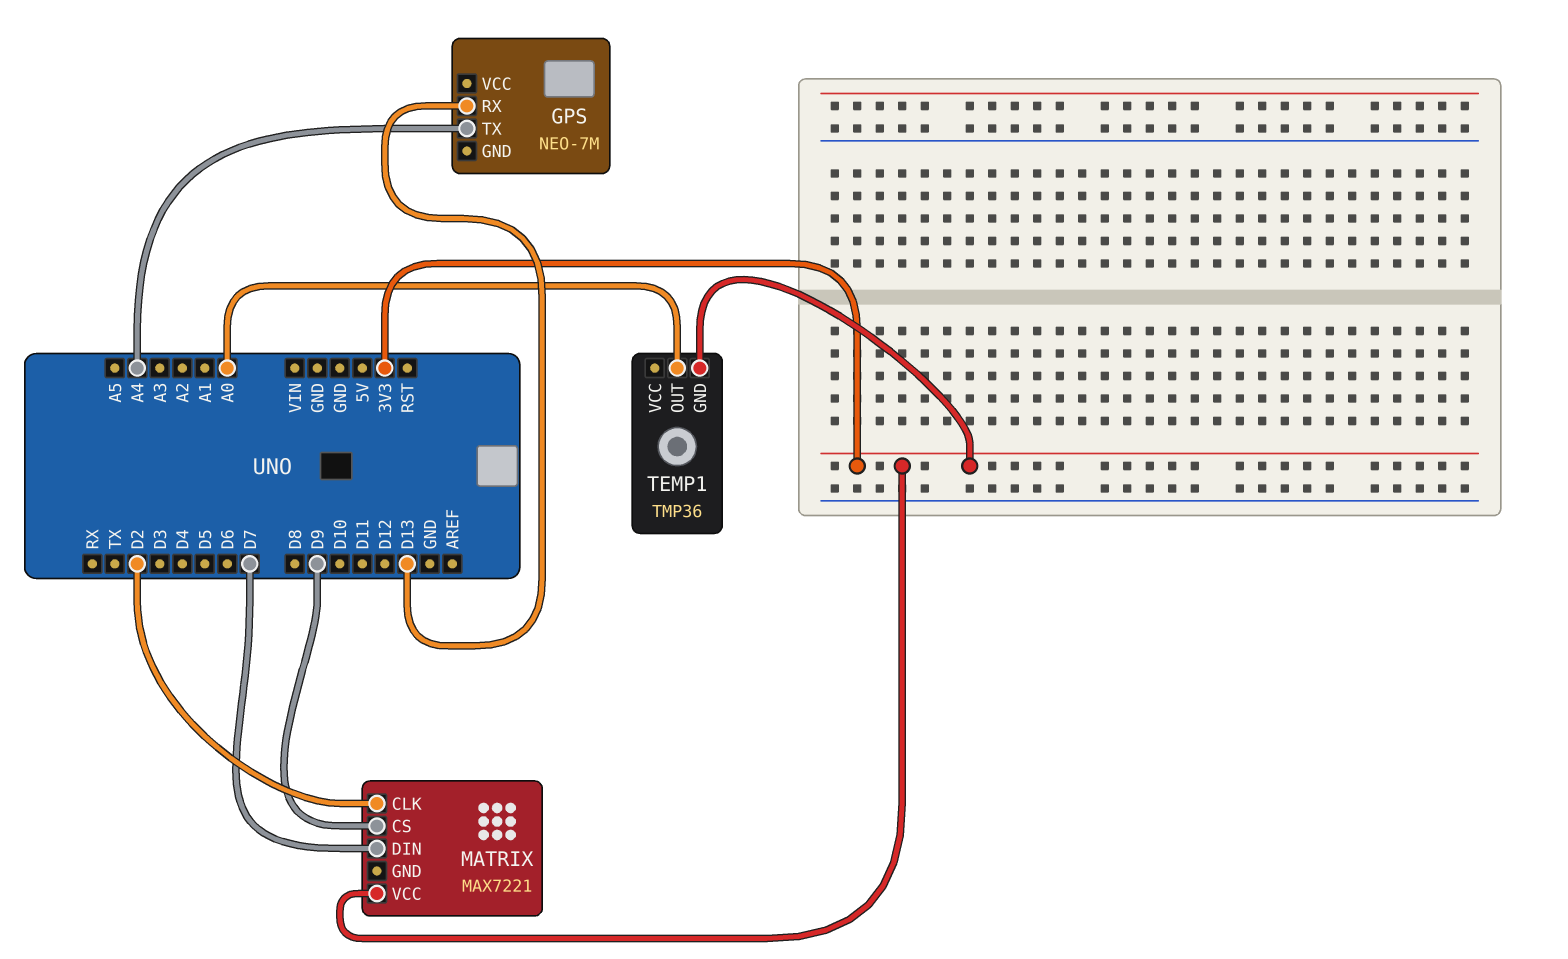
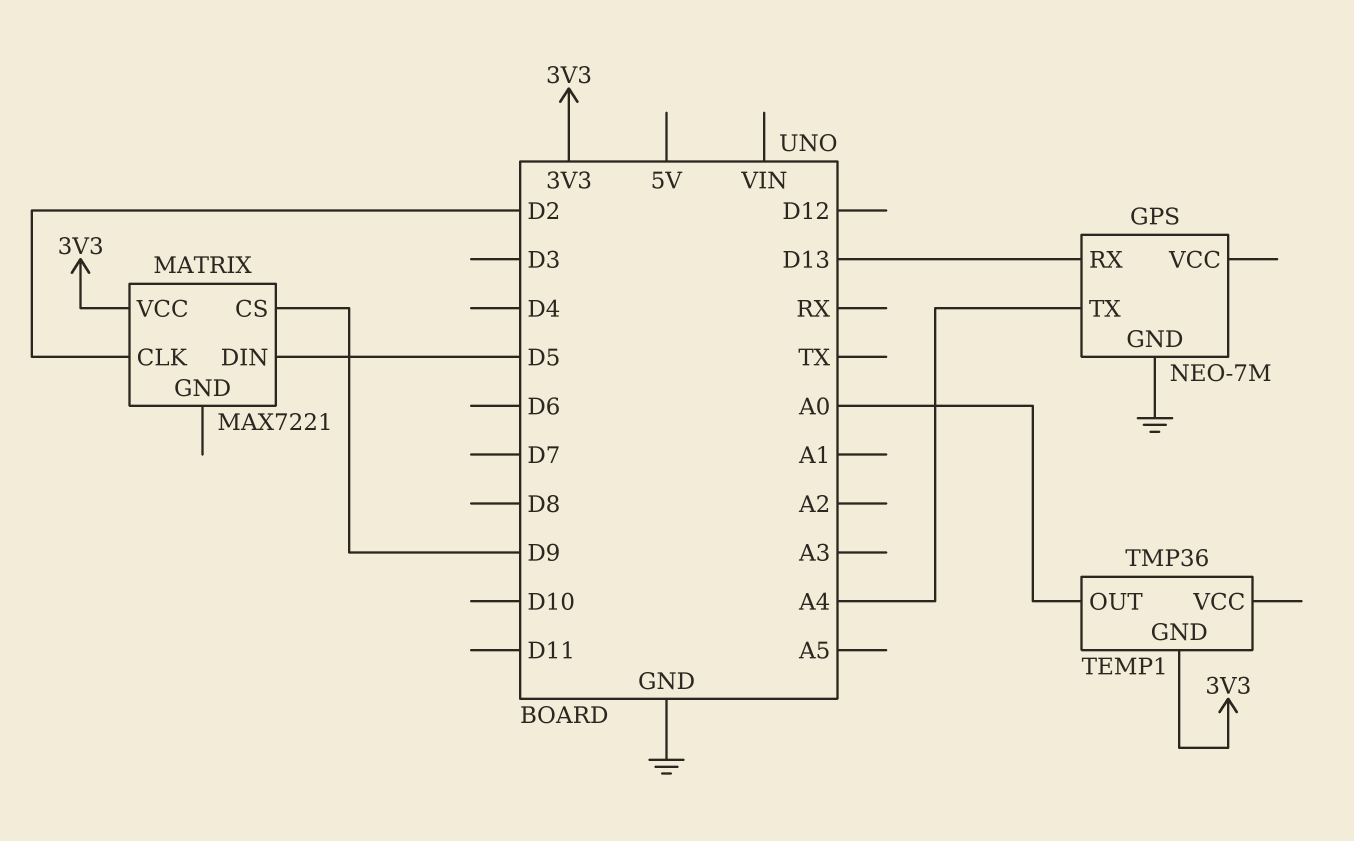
GPS pin GND: none -> GND
MATRIX pin DIN: D7 -> D5

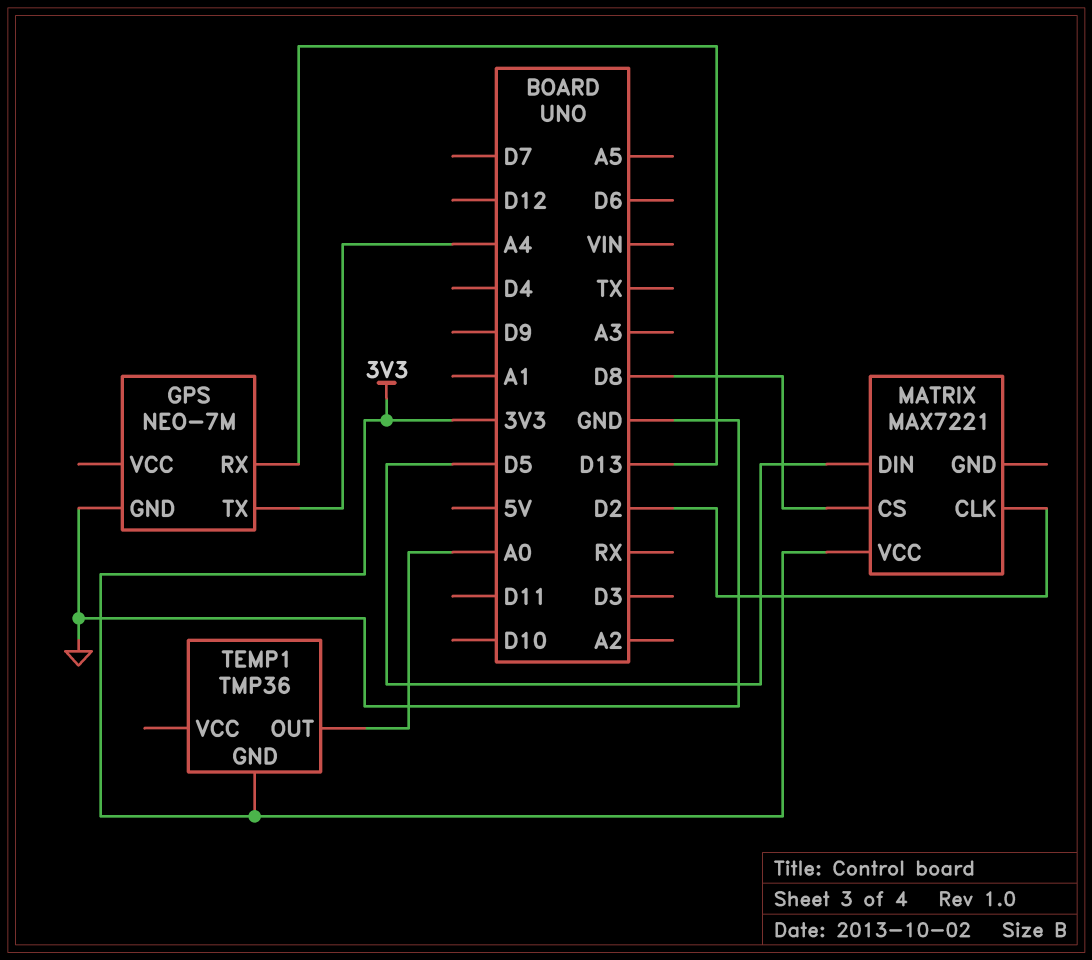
MATRIX pin CS: D9 -> D8

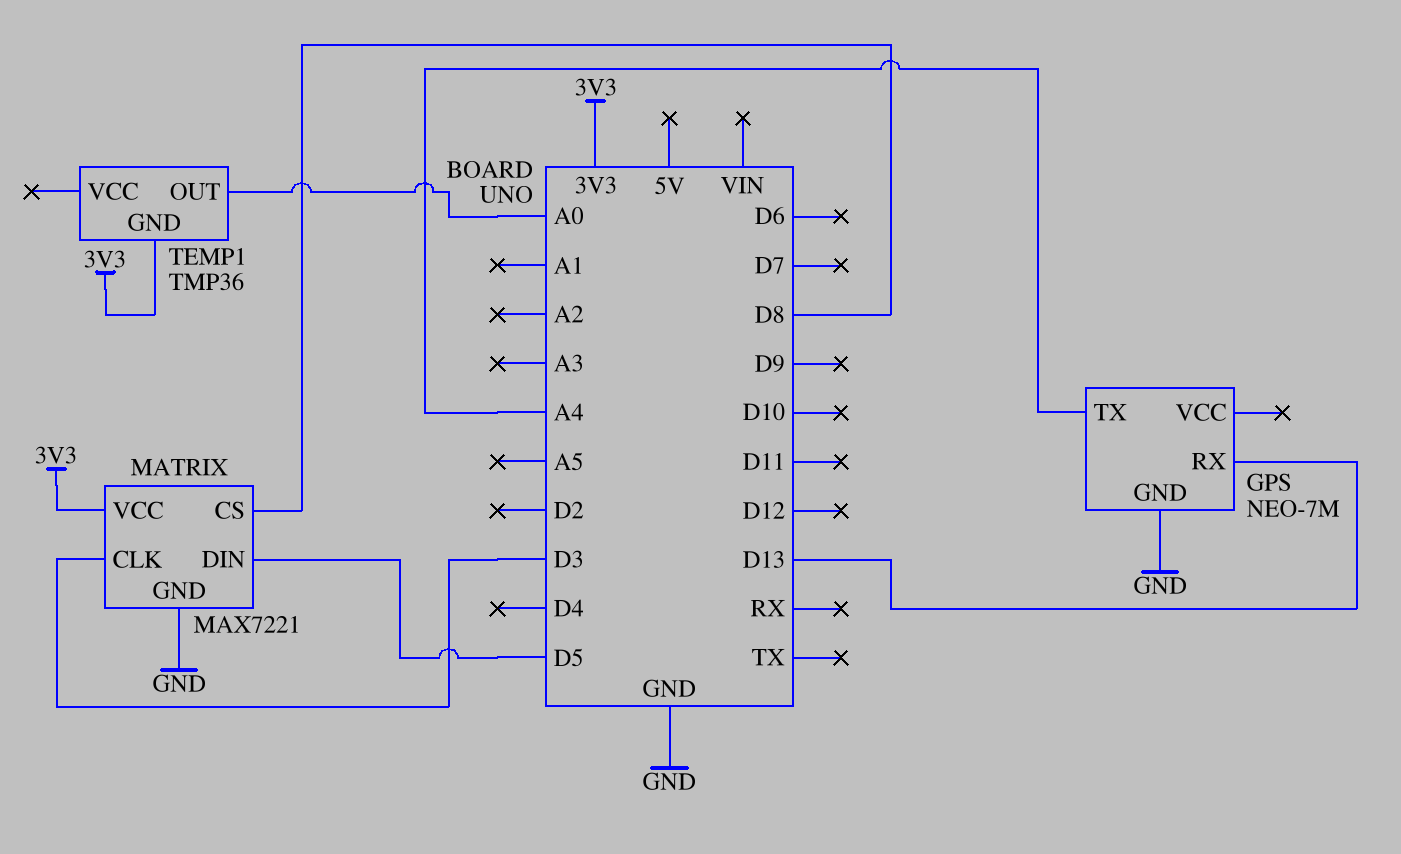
MATRIX pin CLK: D2 -> D3
MATRIX pin GND: none -> GND

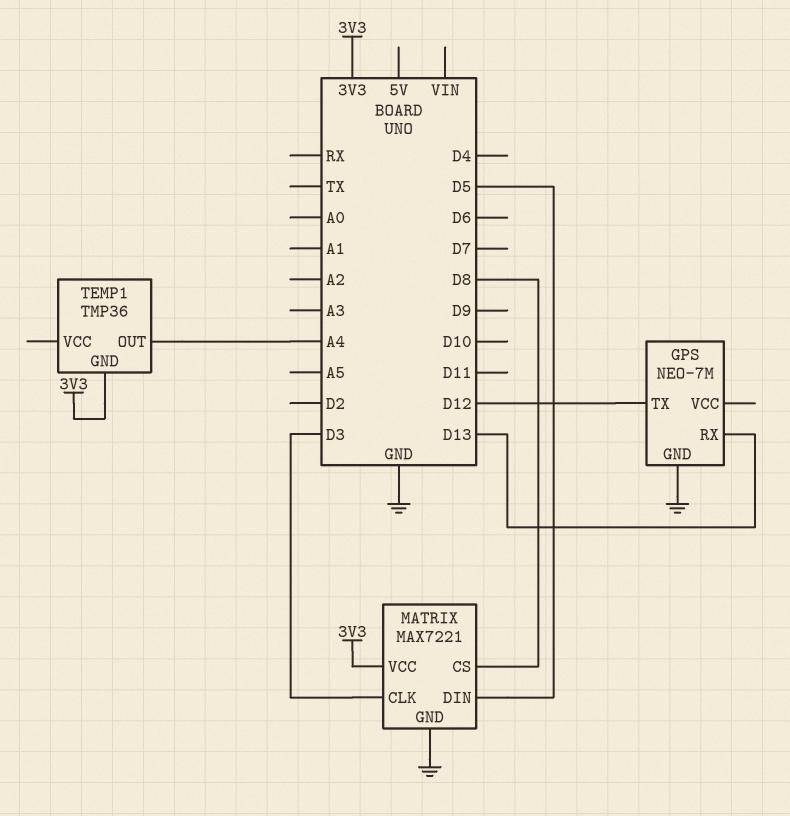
GPS pin TX: A4 -> D12
TEMP1 pin OUT: A0 -> A4

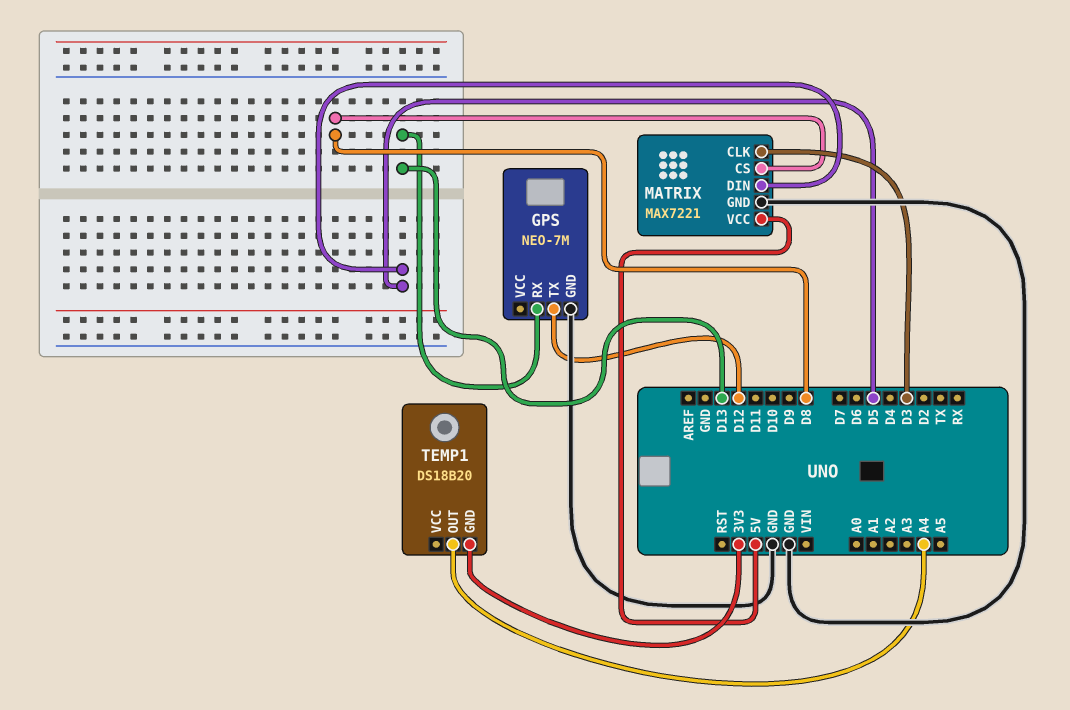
MATRIX pin VCC: 3V3 -> 5V
TEMP1: TMP36 -> DS18B20

